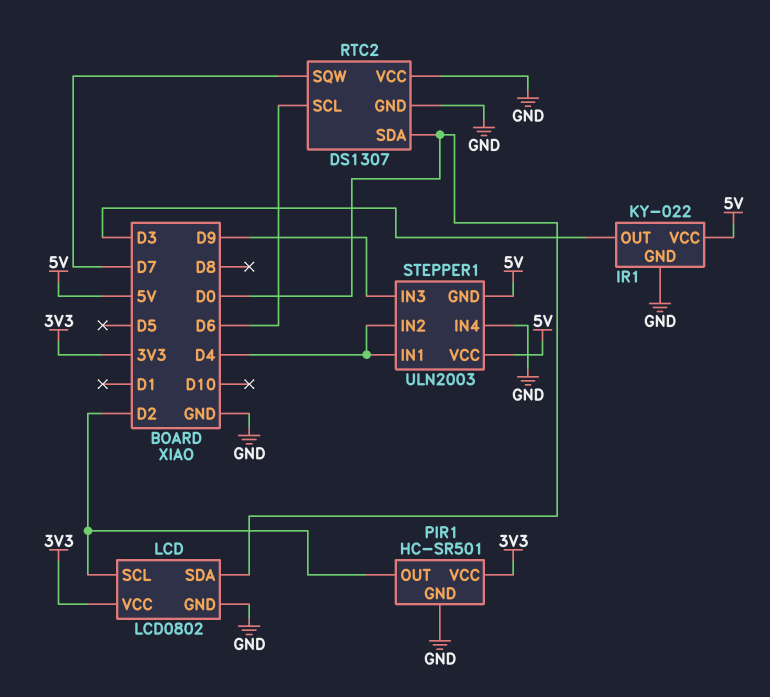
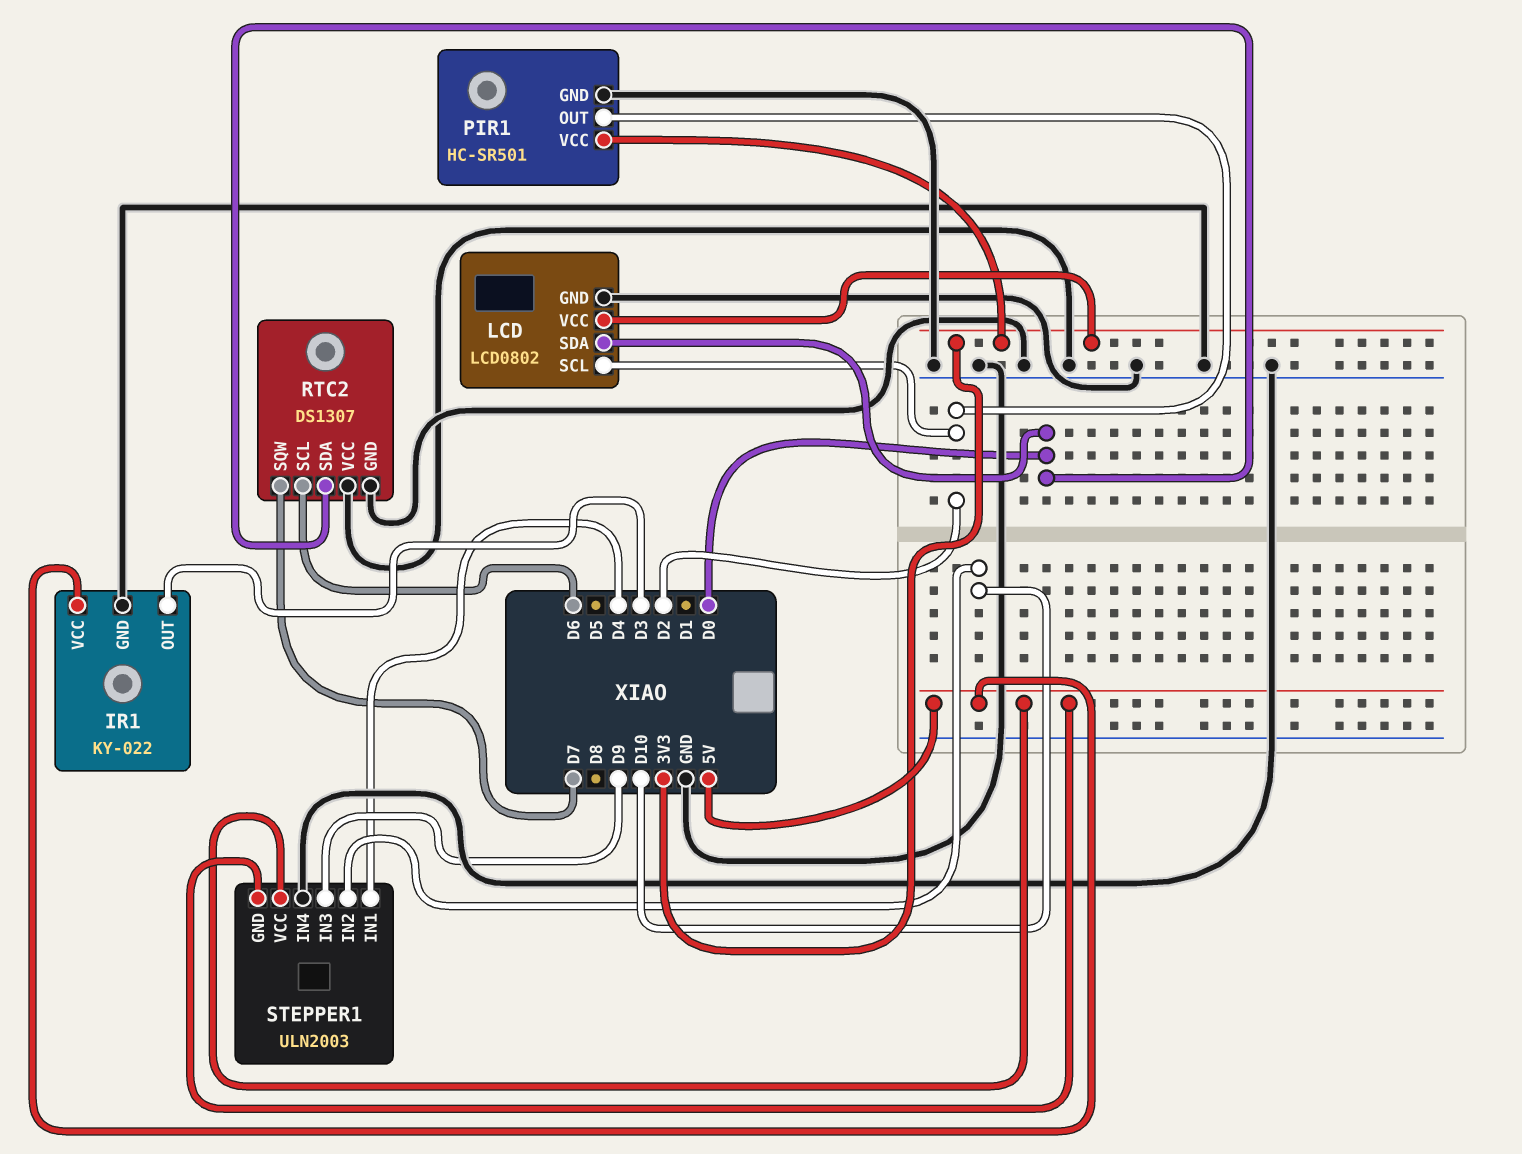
STEPPER1 pin IN2: D4 -> D10

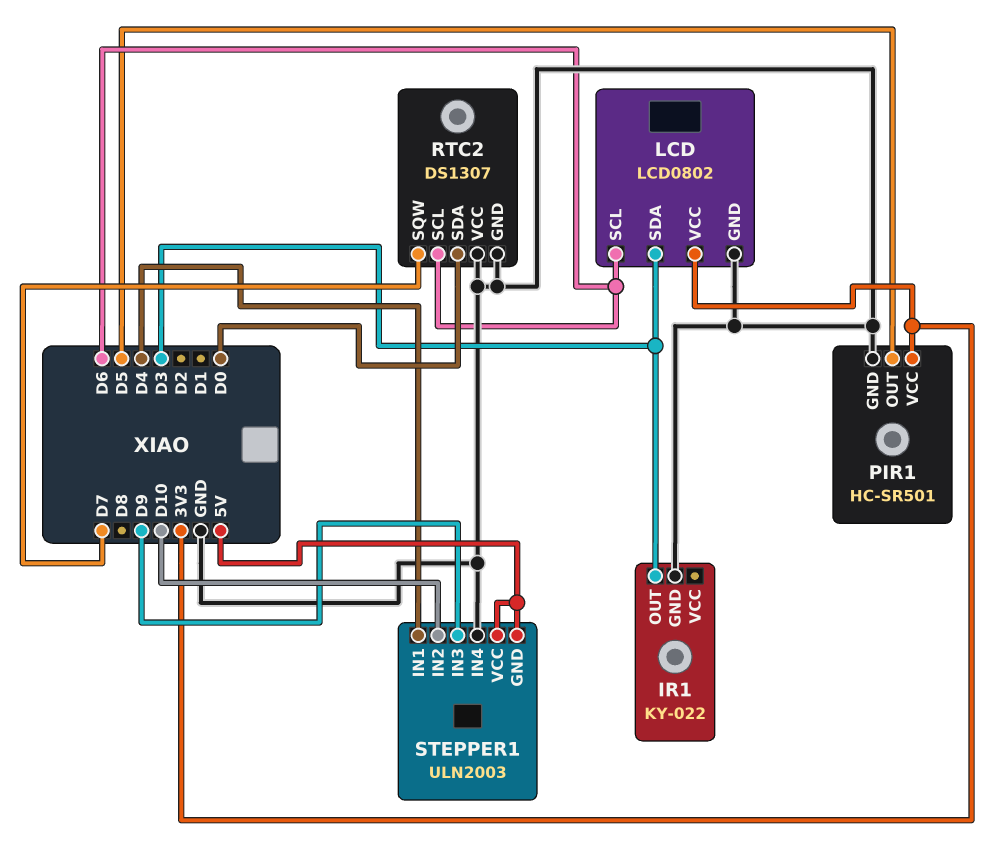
IR1 pin VCC: 5V -> none
LCD pin SCL: D2 -> D6
LCD pin SDA: D0 -> D3
PIR1 pin OUT: D2 -> D5

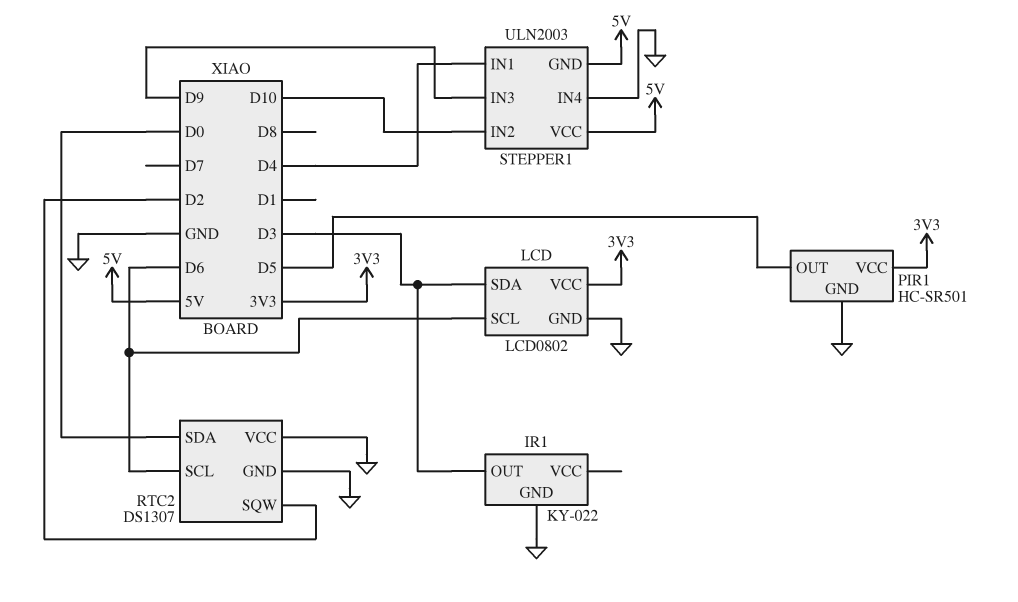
RTC2 pin SQW: D7 -> D2

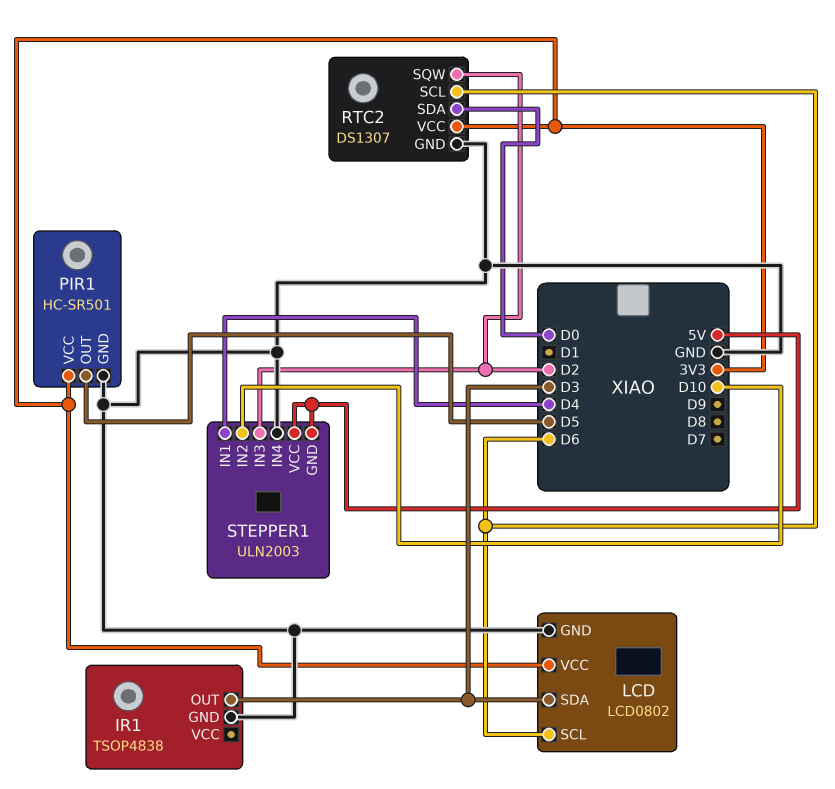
IR1: KY-022 -> TSOP4838
RTC2 pin VCC: GND -> 3V3
STEPPER1 pin IN3: D9 -> D2

